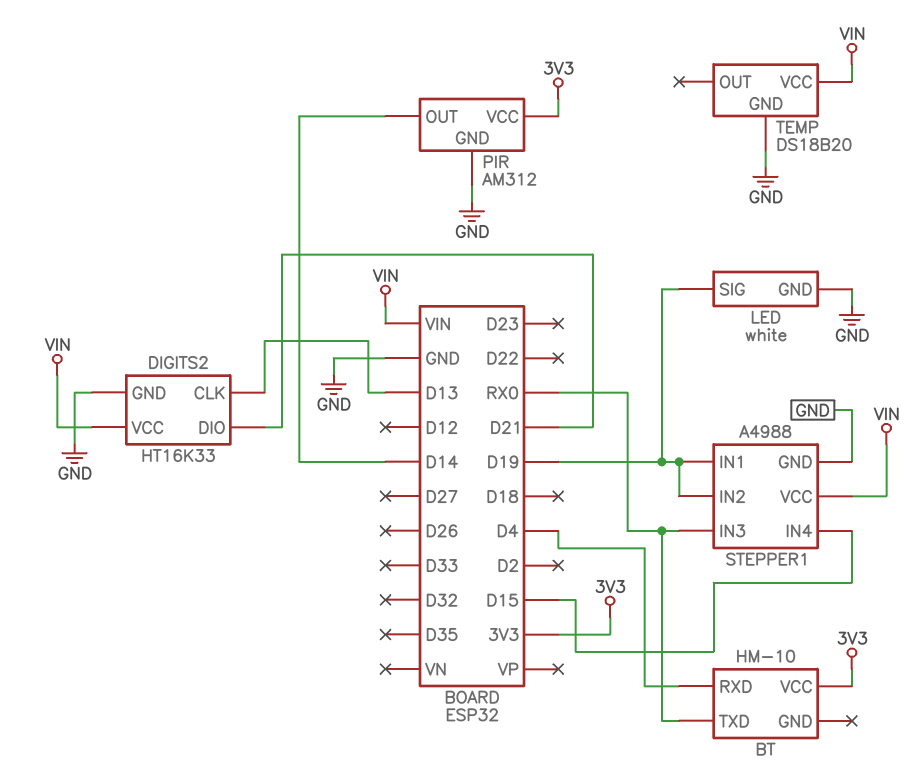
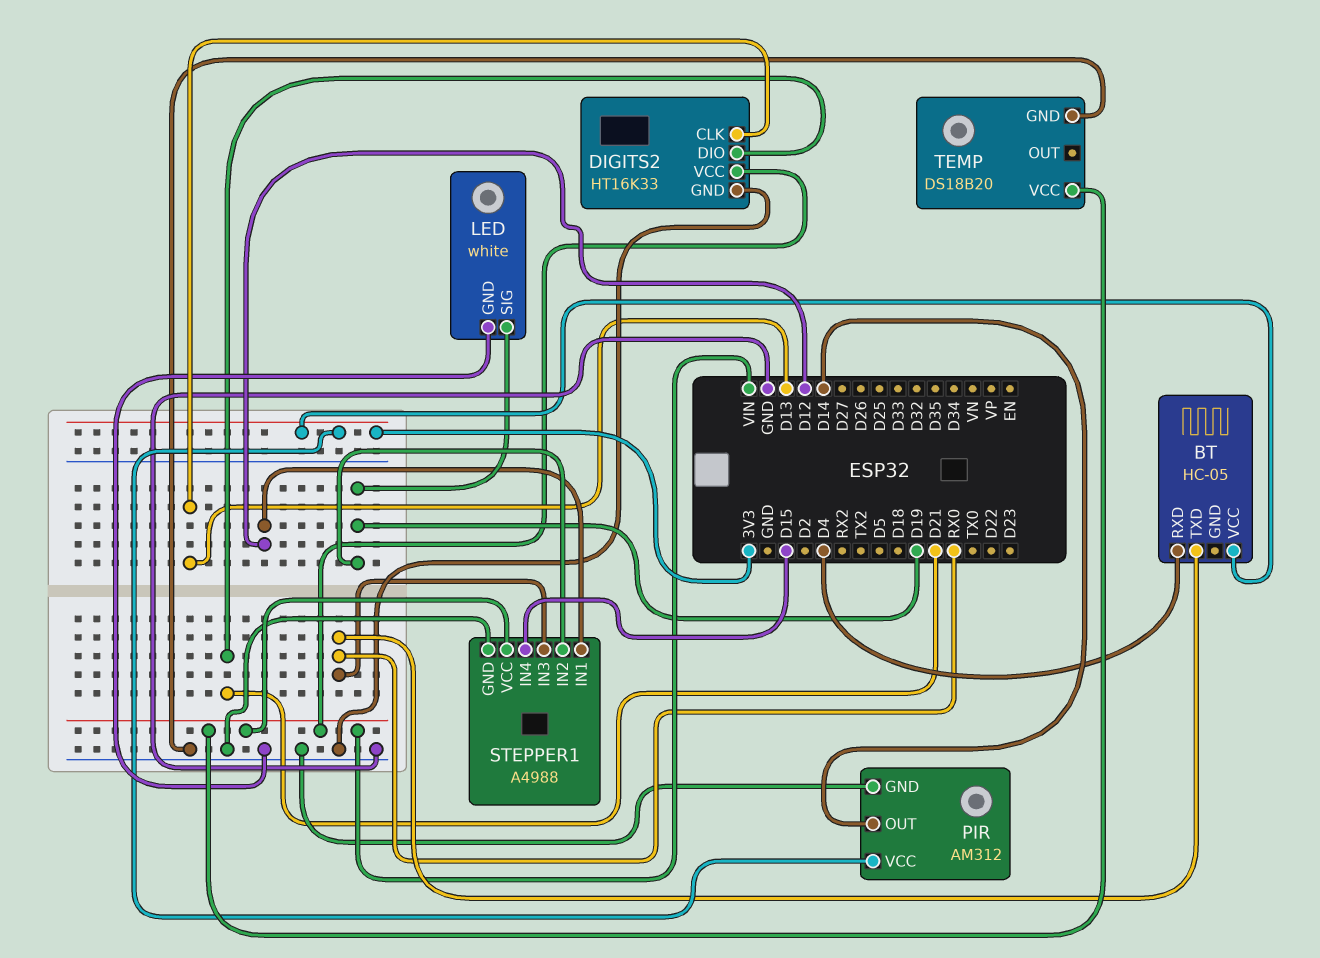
BT: HM-10 -> HC-05
STEPPER1 pin IN1: D19 -> D12

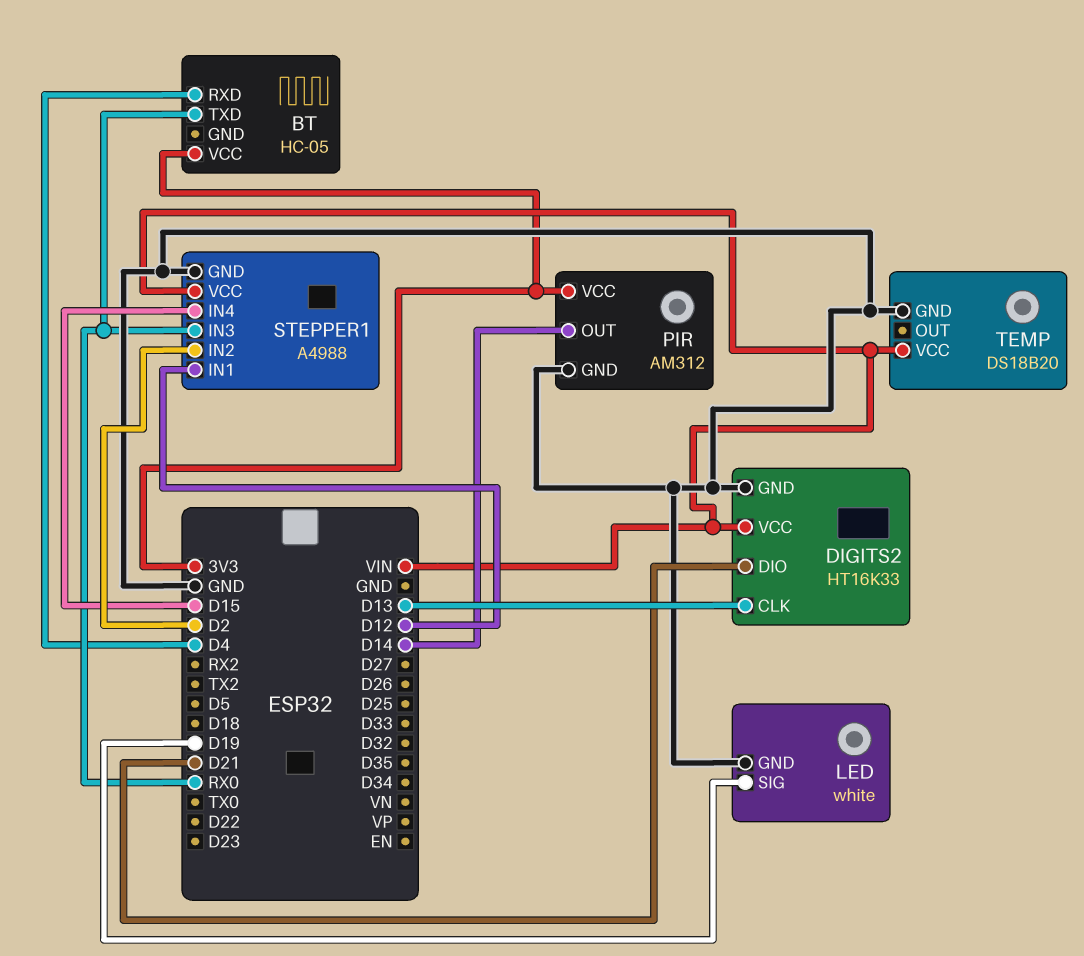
STEPPER1 pin IN2: D19 -> D2

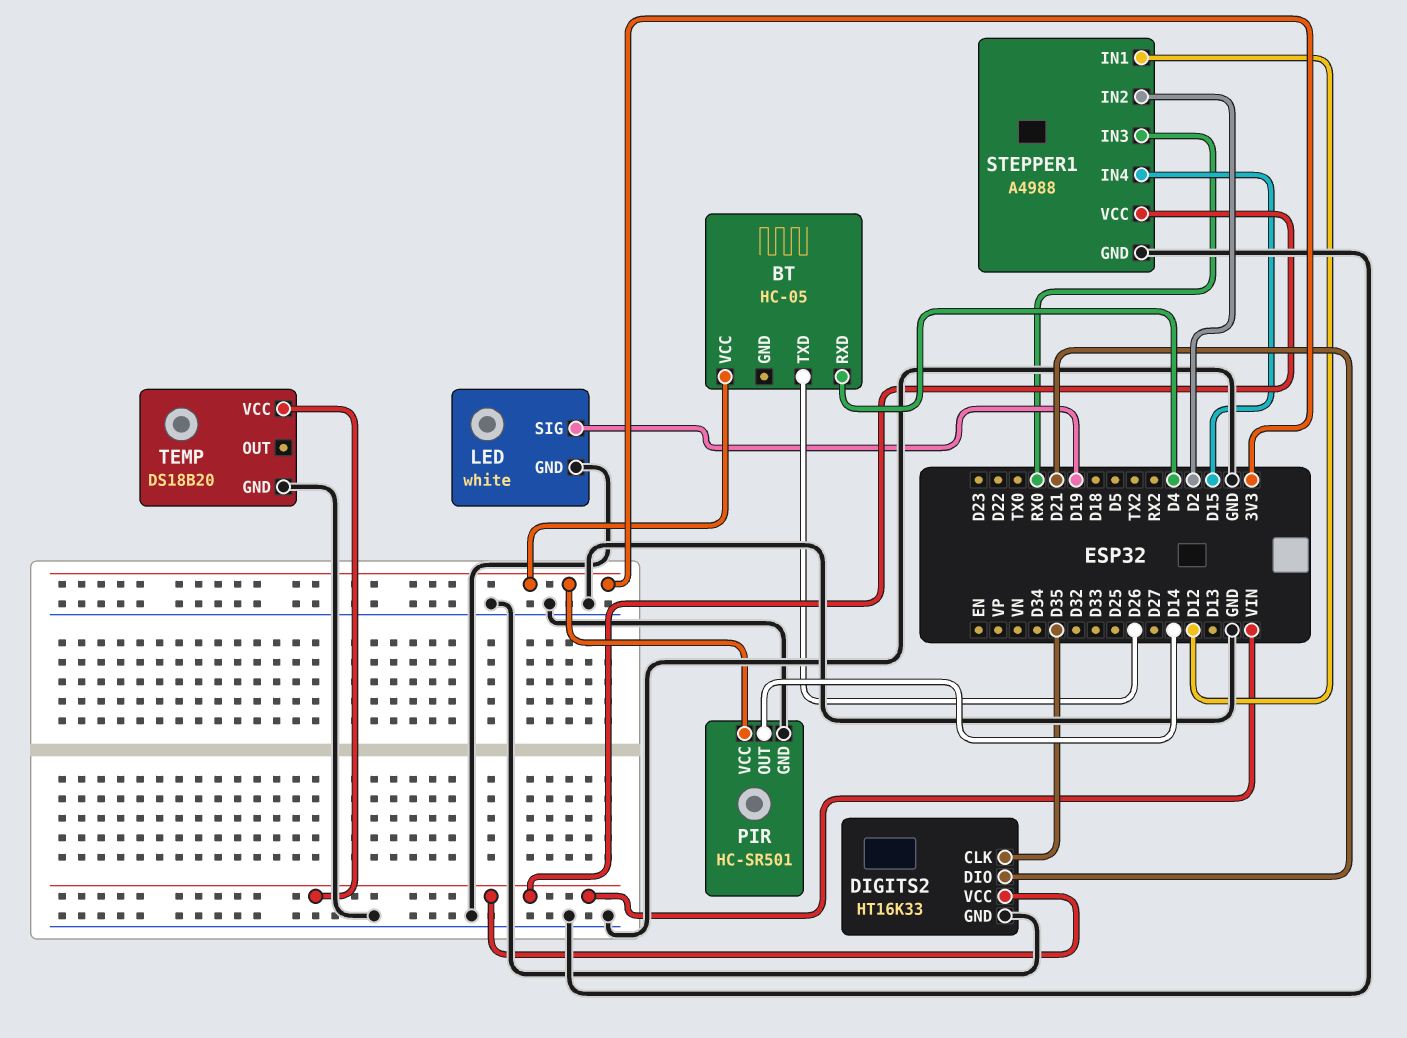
BT pin TXD: RX0 -> D26
DIGITS2 pin CLK: D13 -> D35
PIR: AM312 -> HC-SR501

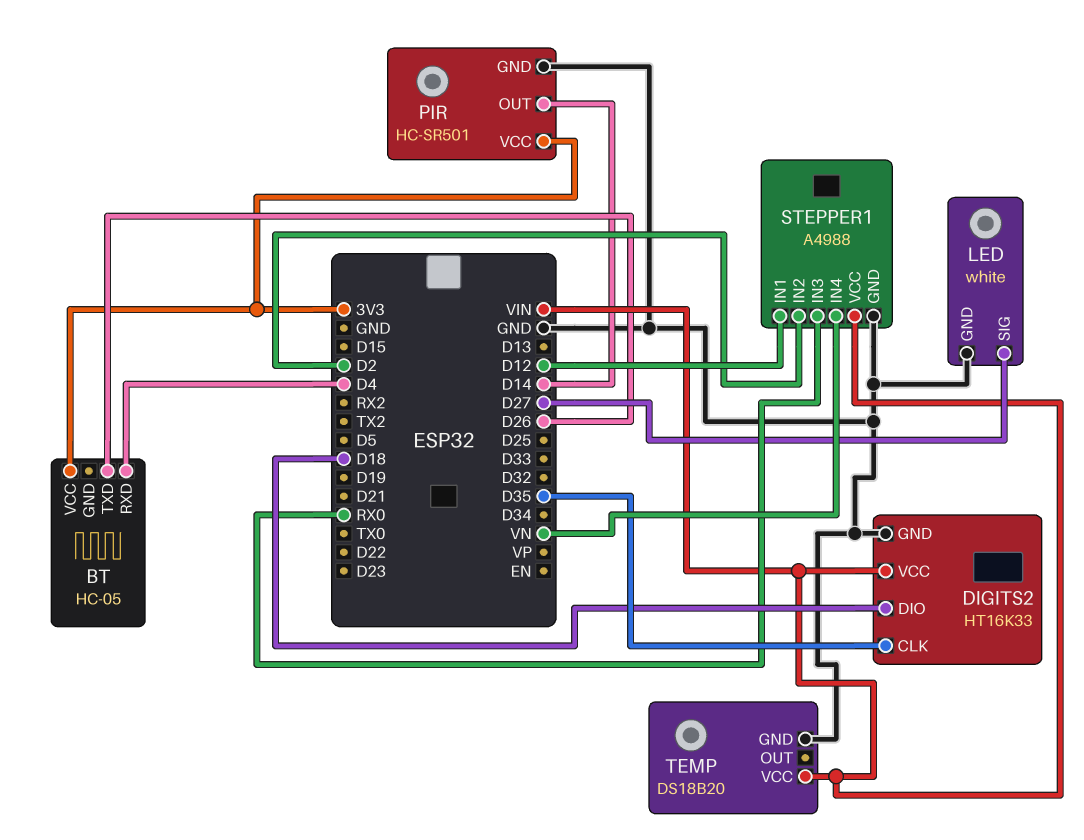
DIGITS2 pin DIO: D21 -> D18
LED pin SIG: D19 -> D27
STEPPER1 pin IN4: D15 -> VN

